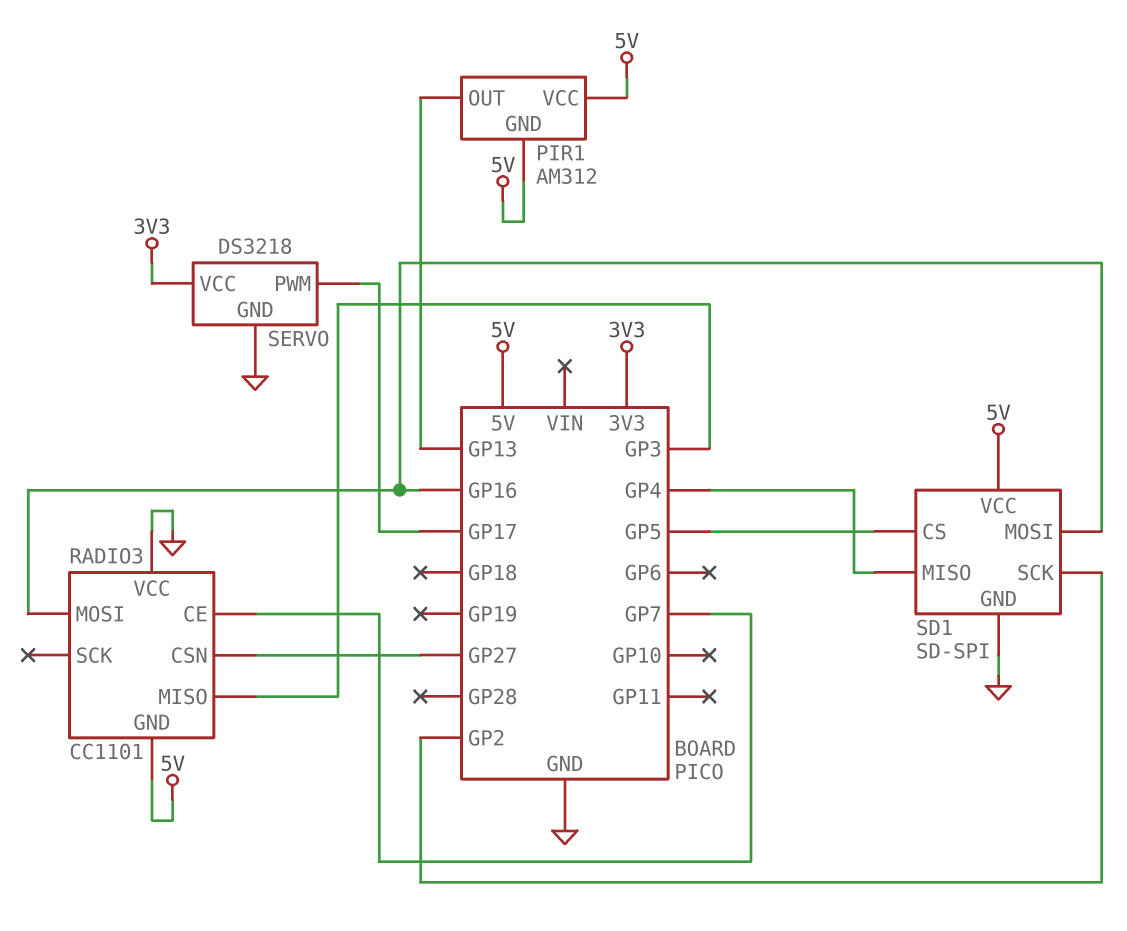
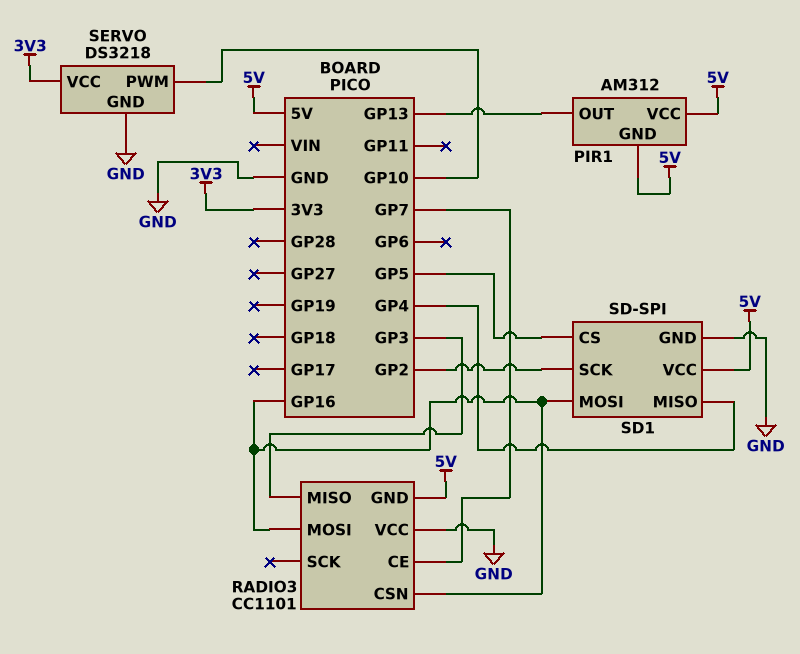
RADIO3 pin CSN: GP27 -> GP16
SERVO pin PWM: GP17 -> GP10

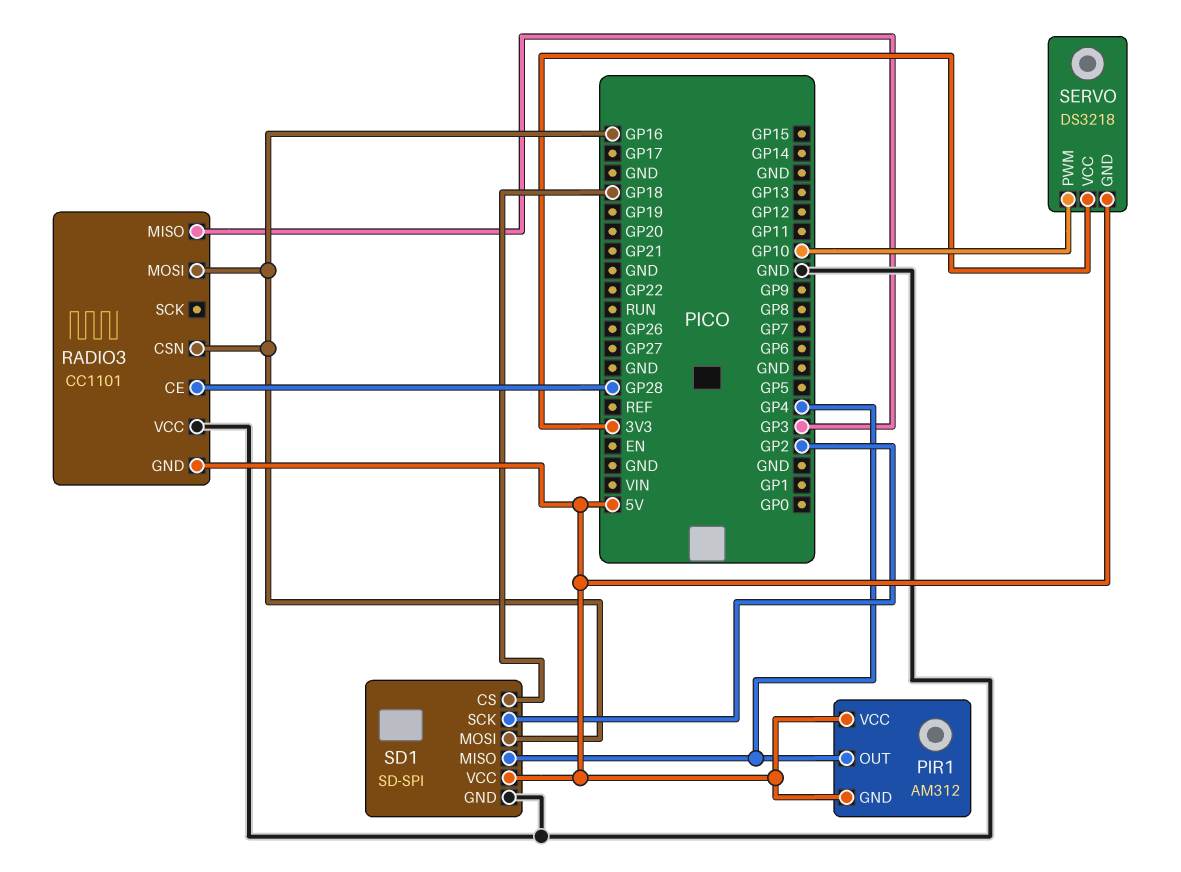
PIR1 pin OUT: GP13 -> GP4
RADIO3 pin CE: GP7 -> GP28
SD1 pin CS: GP5 -> GP18
SERVO pin GND: GND -> 5V

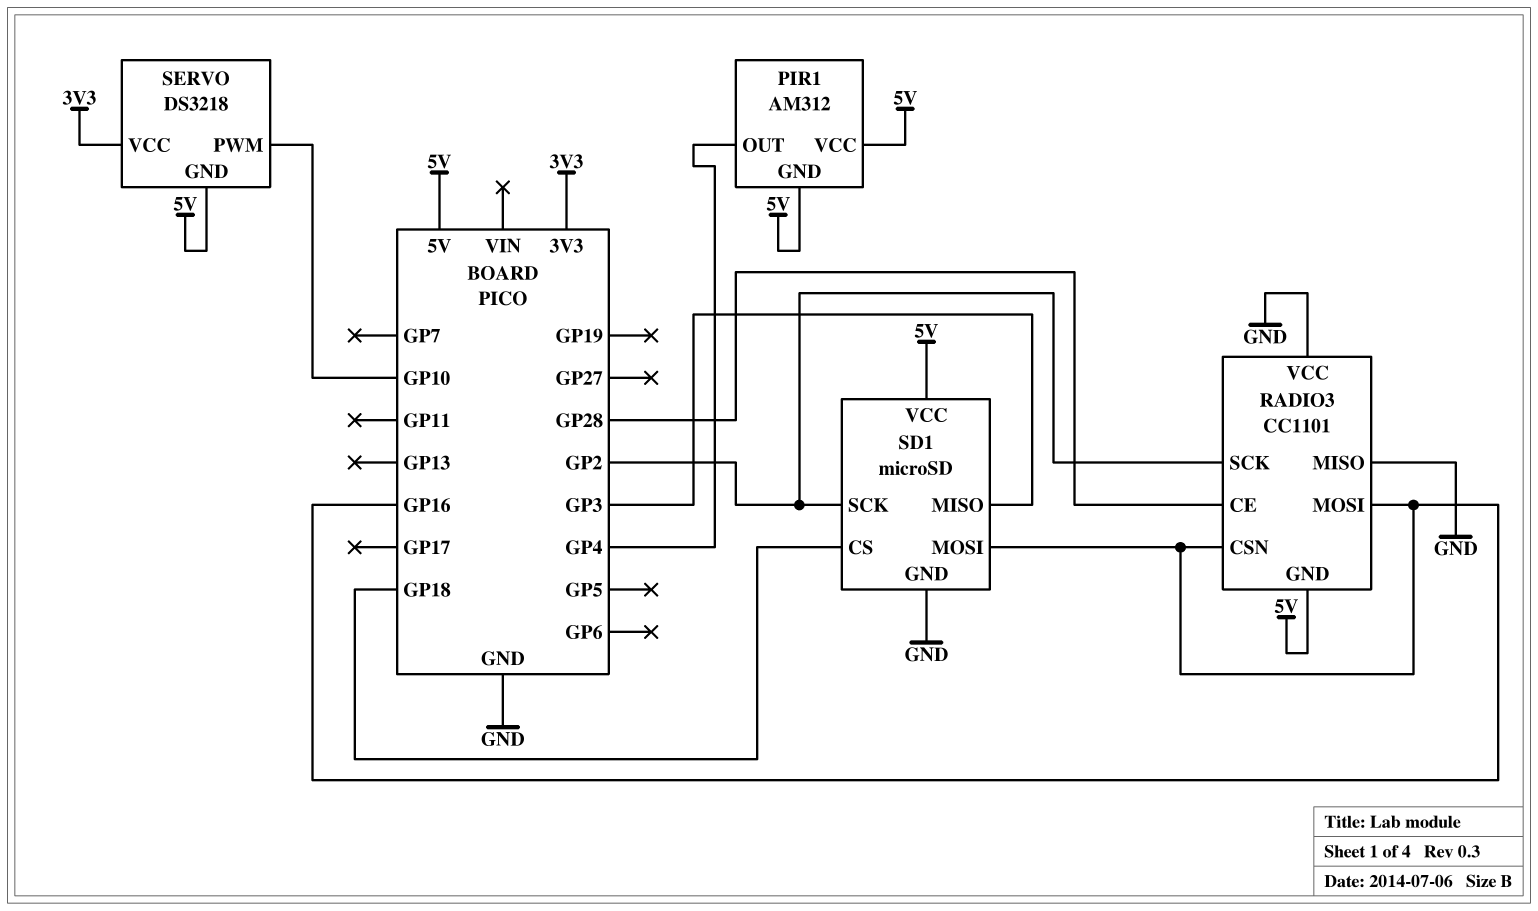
RADIO3 pin MISO: GP3 -> GND
RADIO3 pin SCK: none -> GP2
SD1: SD-SPI -> microSD
SD1 pin MISO: GP4 -> GP3

